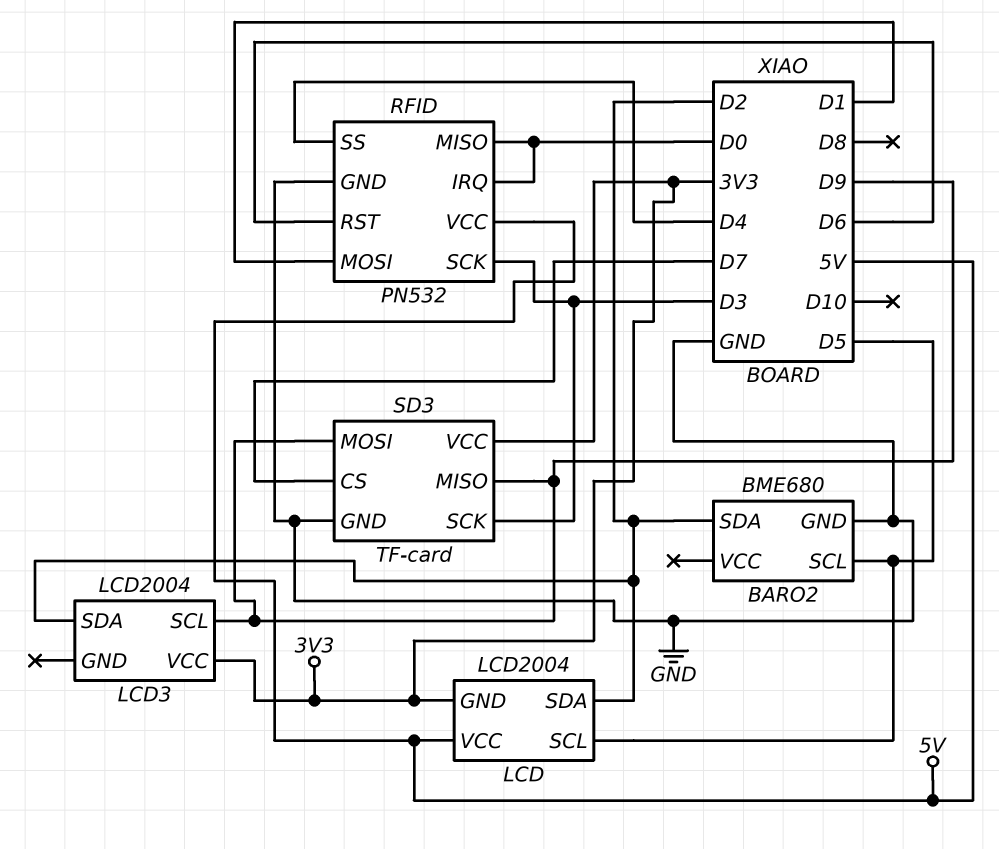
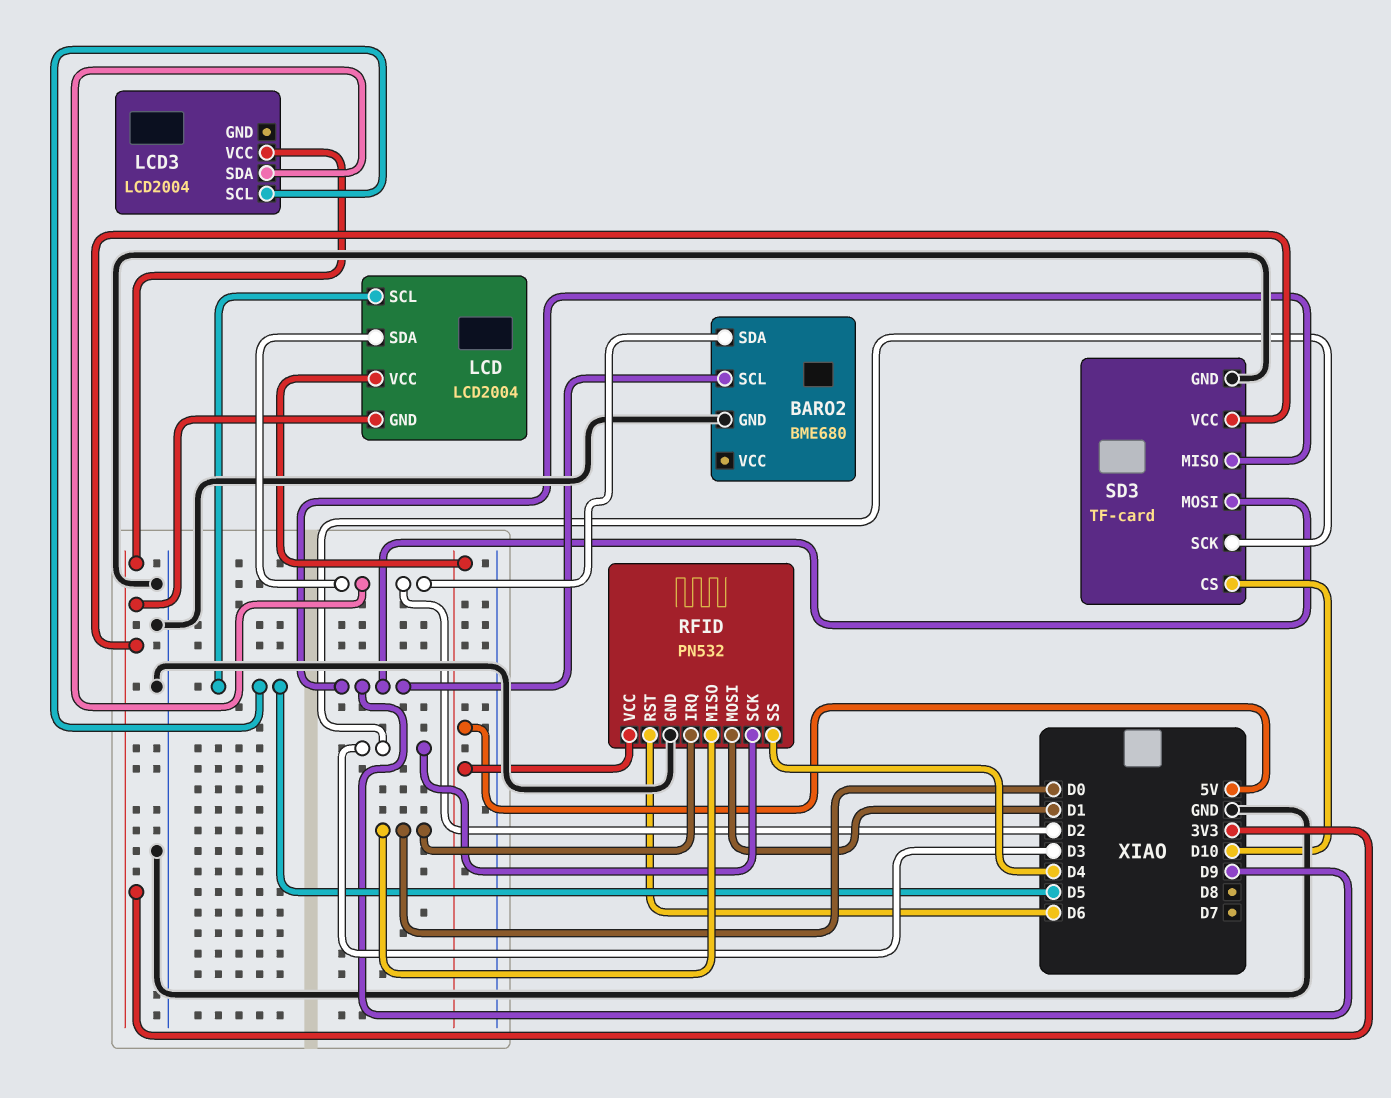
BARO2 pin SCL: D5 -> D9
LCD3 pin SCL: D9 -> D5
SD3 pin CS: D7 -> D10

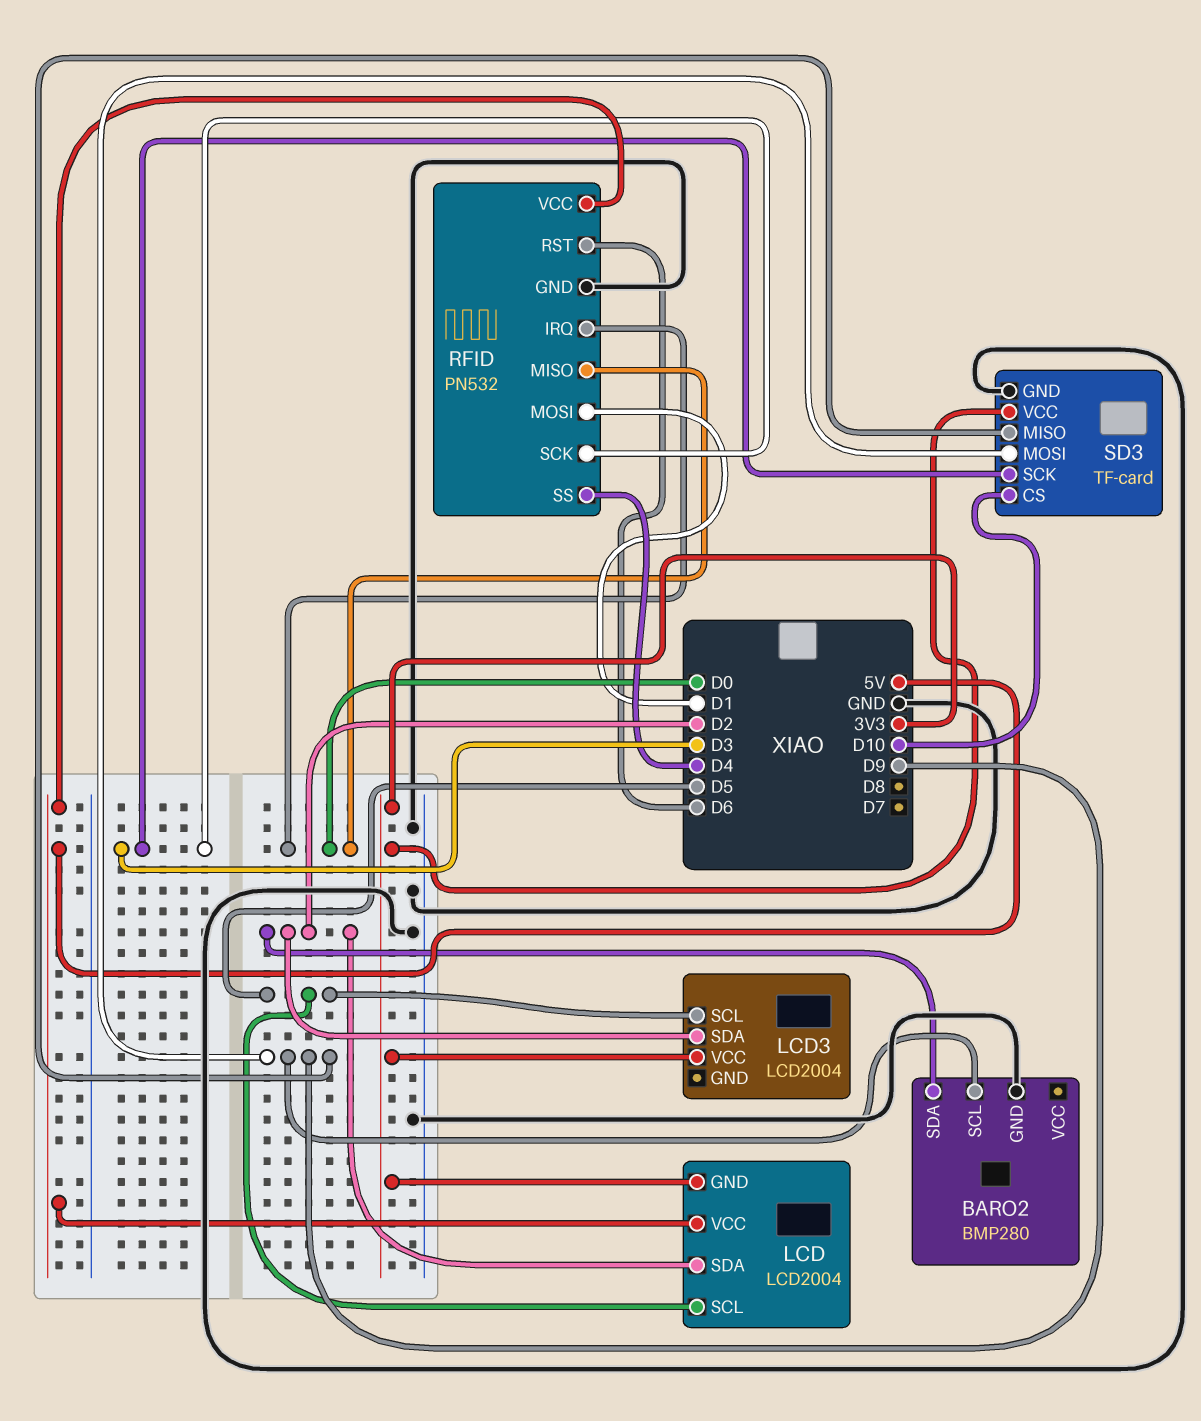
BARO2: BME680 -> BMP280

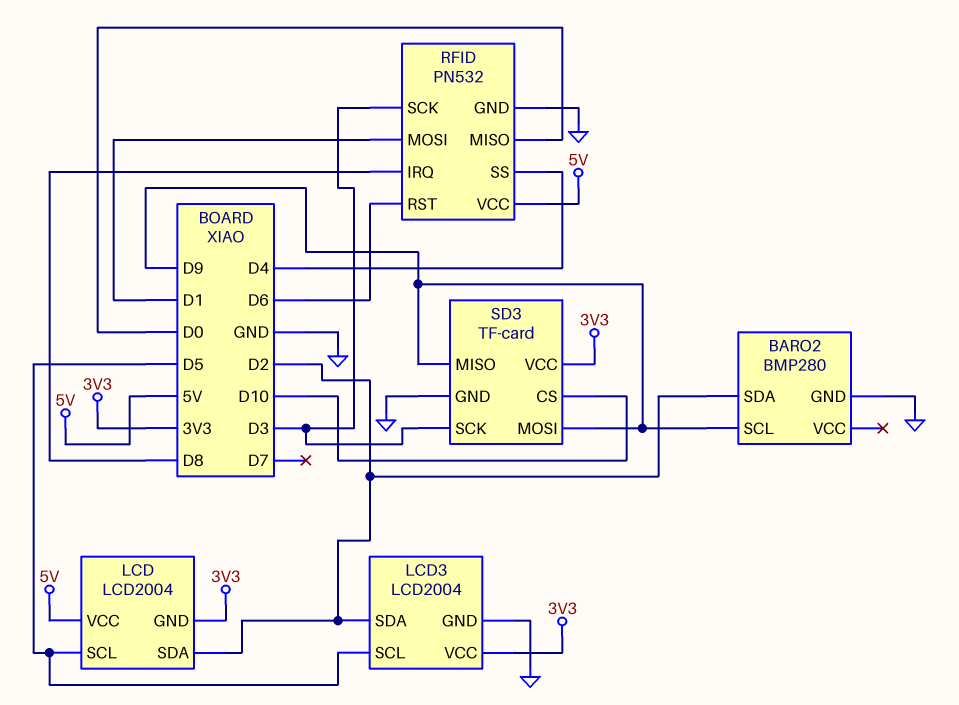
LCD3 pin GND: none -> GND
RFID pin IRQ: D0 -> D8

